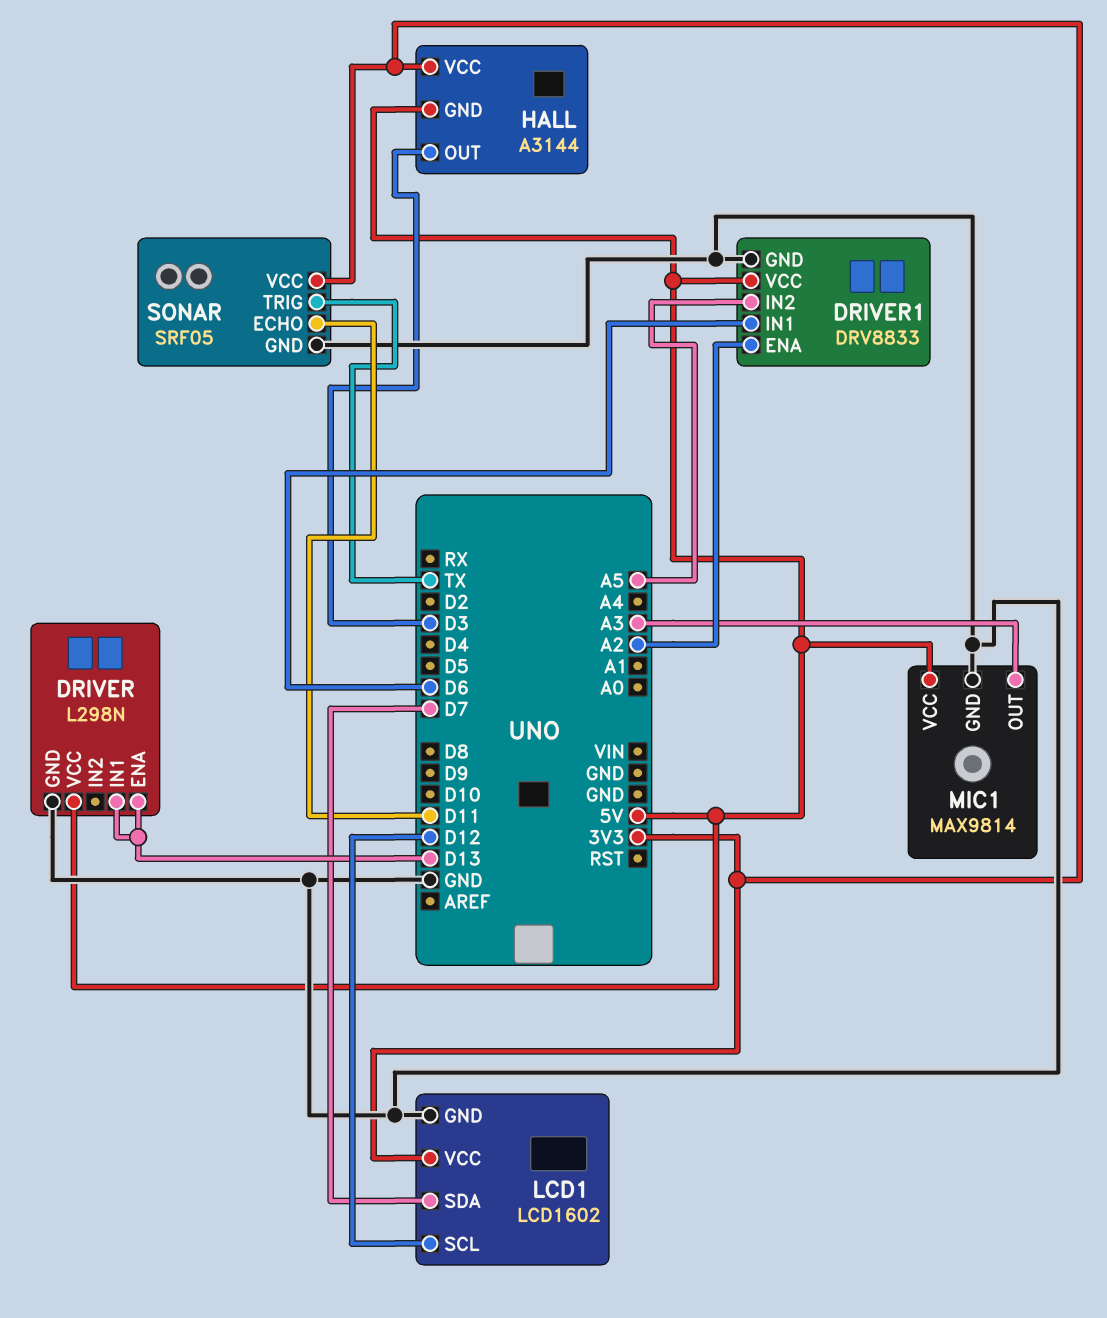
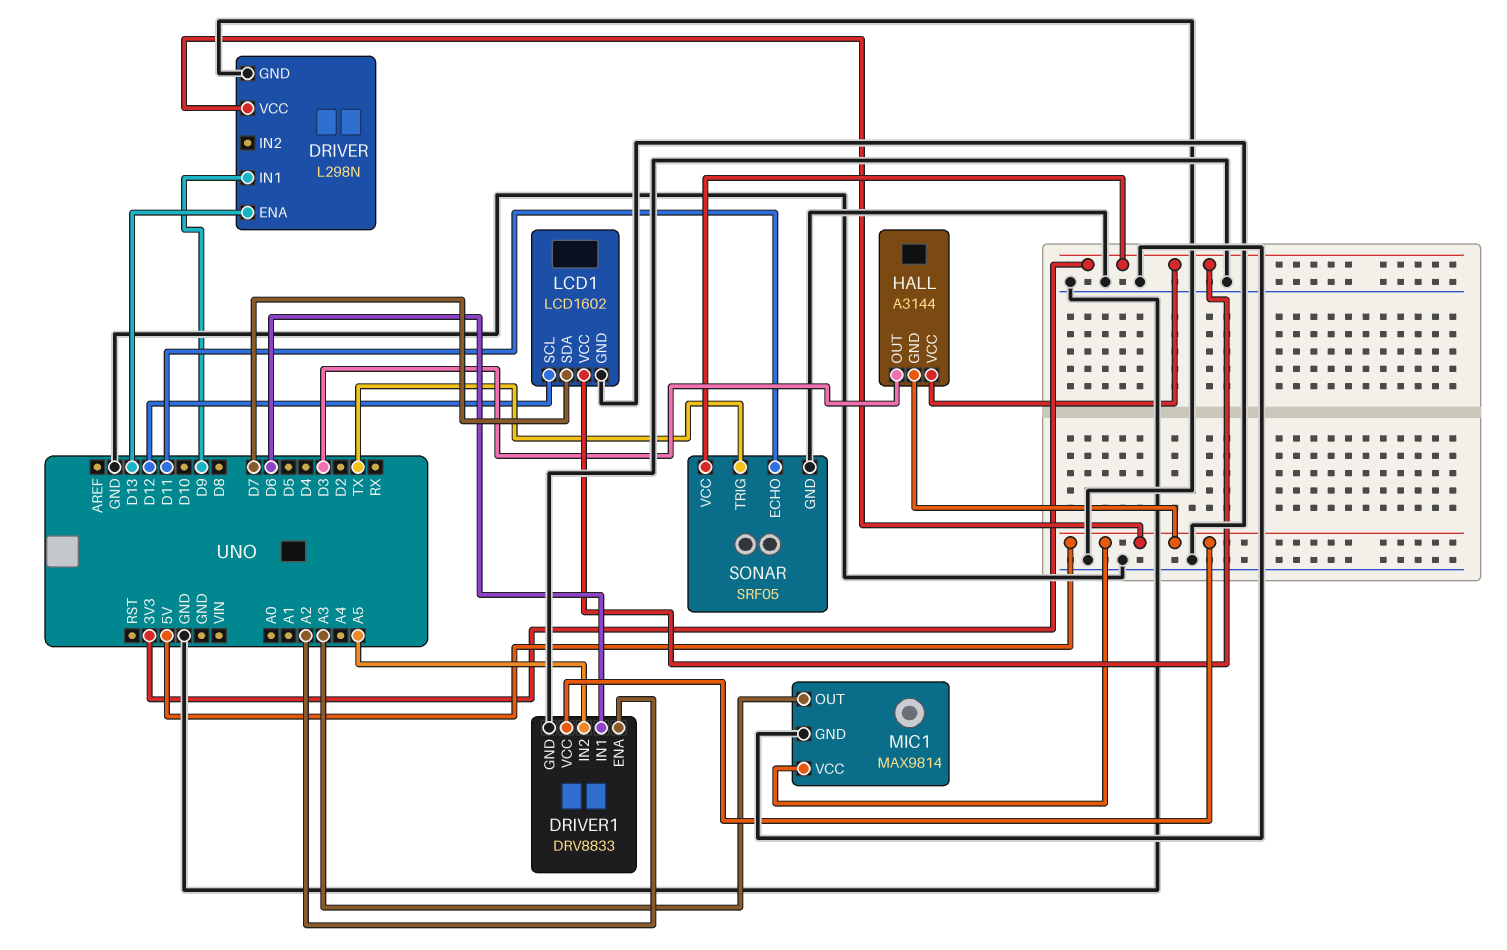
DRIVER pin IN1: D13 -> D9

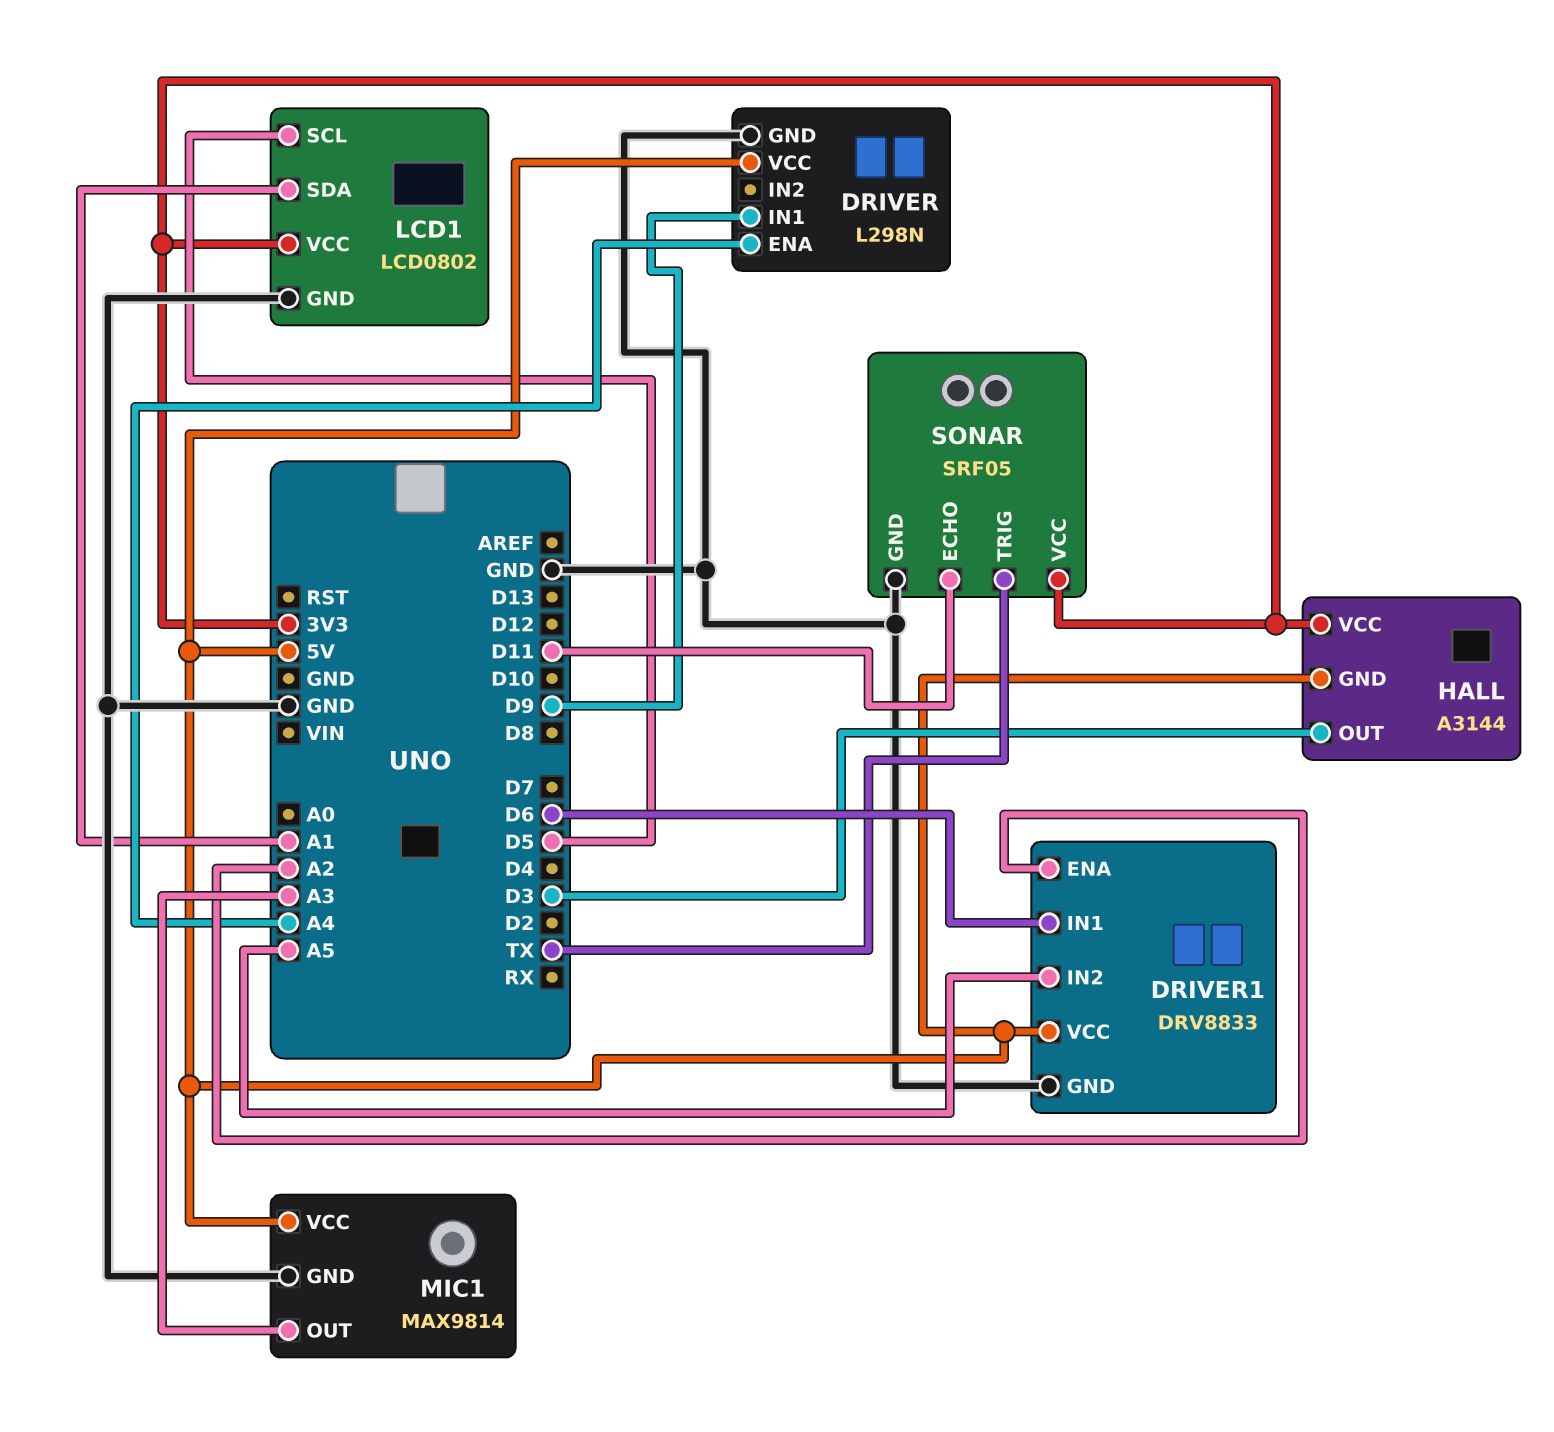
DRIVER pin ENA: D13 -> A4
LCD1: LCD1602 -> LCD0802
LCD1 pin SCL: D12 -> D5
LCD1 pin SDA: D7 -> A1

